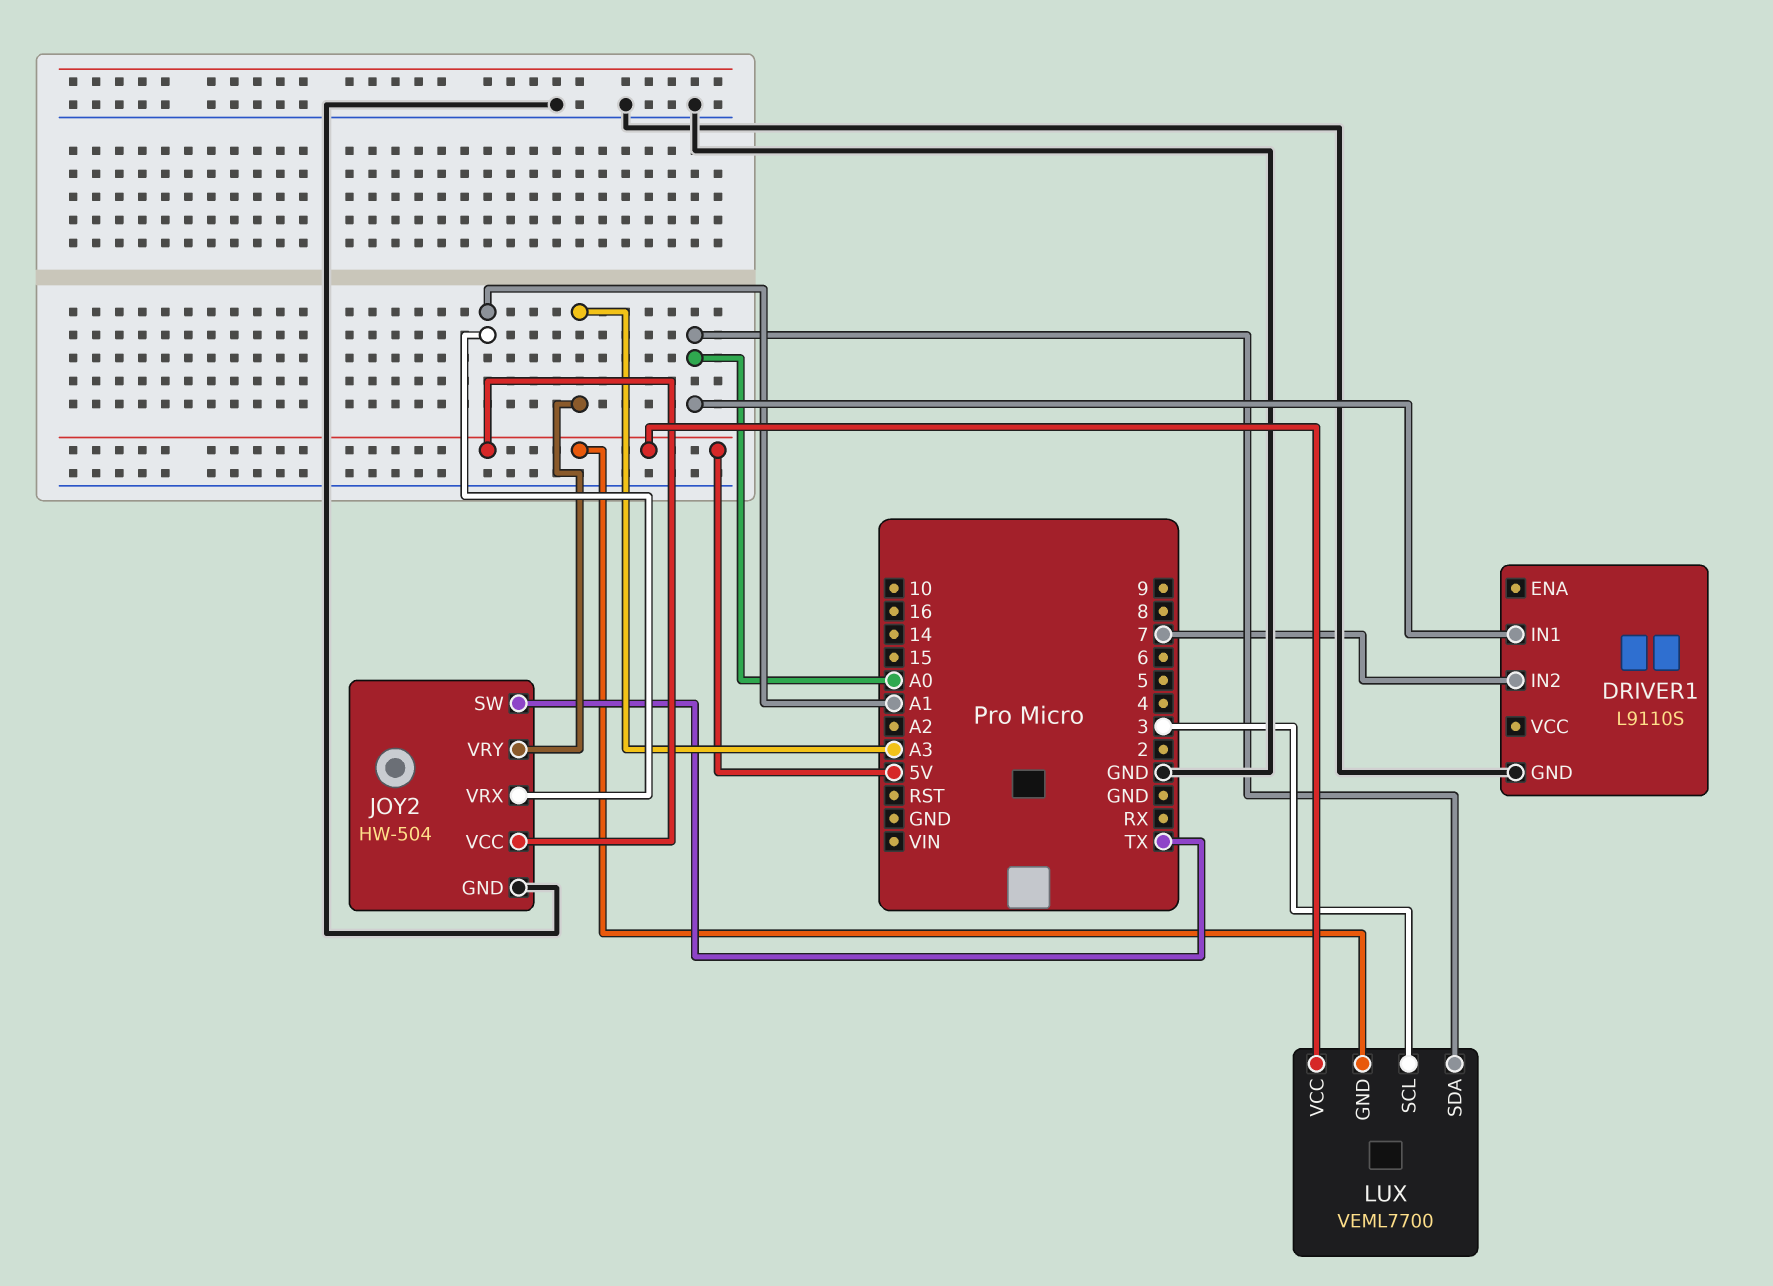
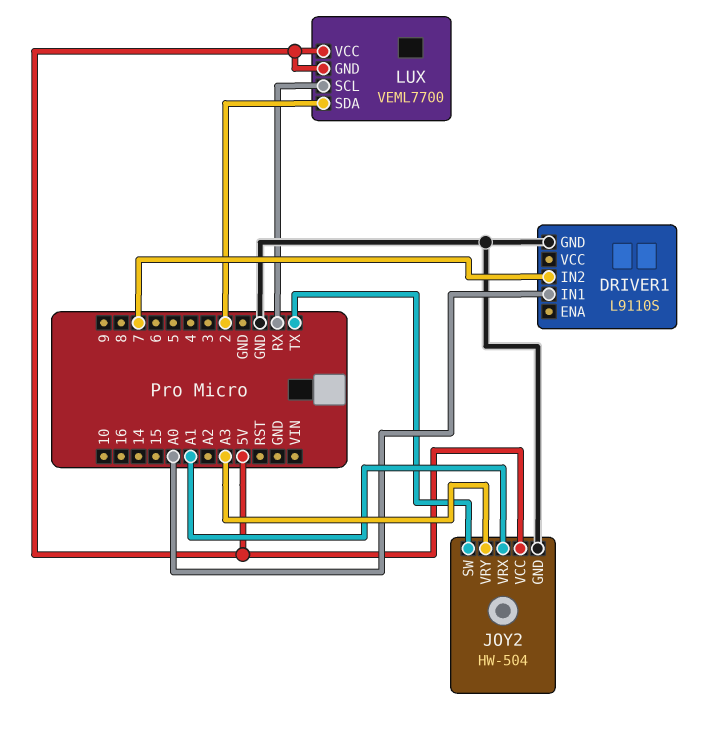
LUX pin SCL: 3 -> RX
LUX pin SDA: A0 -> 2

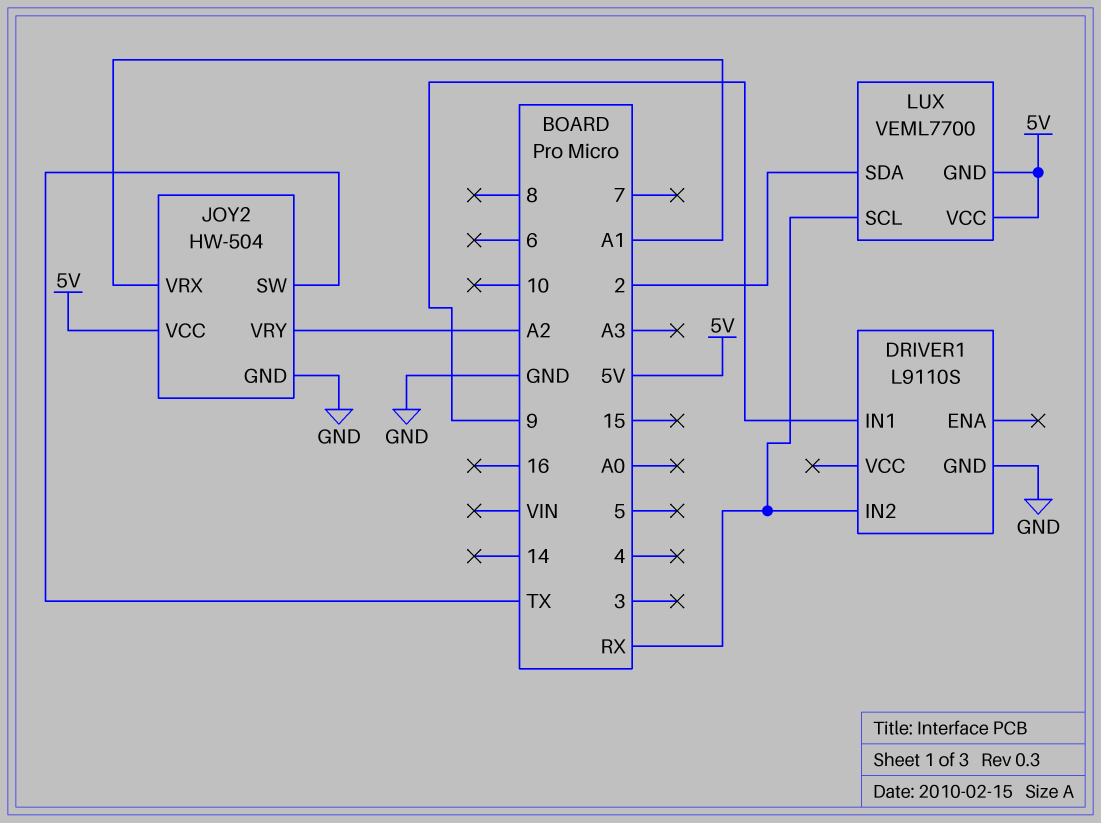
DRIVER1 pin IN1: A0 -> 9
DRIVER1 pin IN2: 7 -> RX
JOY2 pin VRY: A3 -> A2

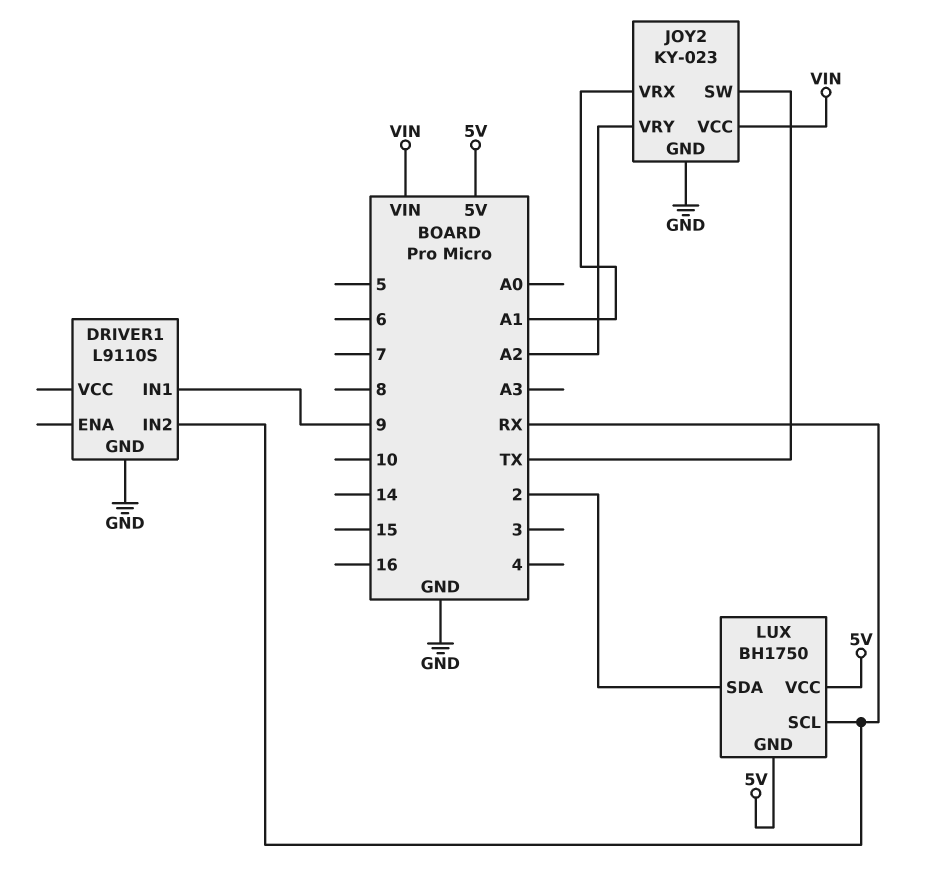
JOY2: HW-504 -> KY-023
JOY2 pin VCC: 5V -> VIN
LUX: VEML7700 -> BH1750

